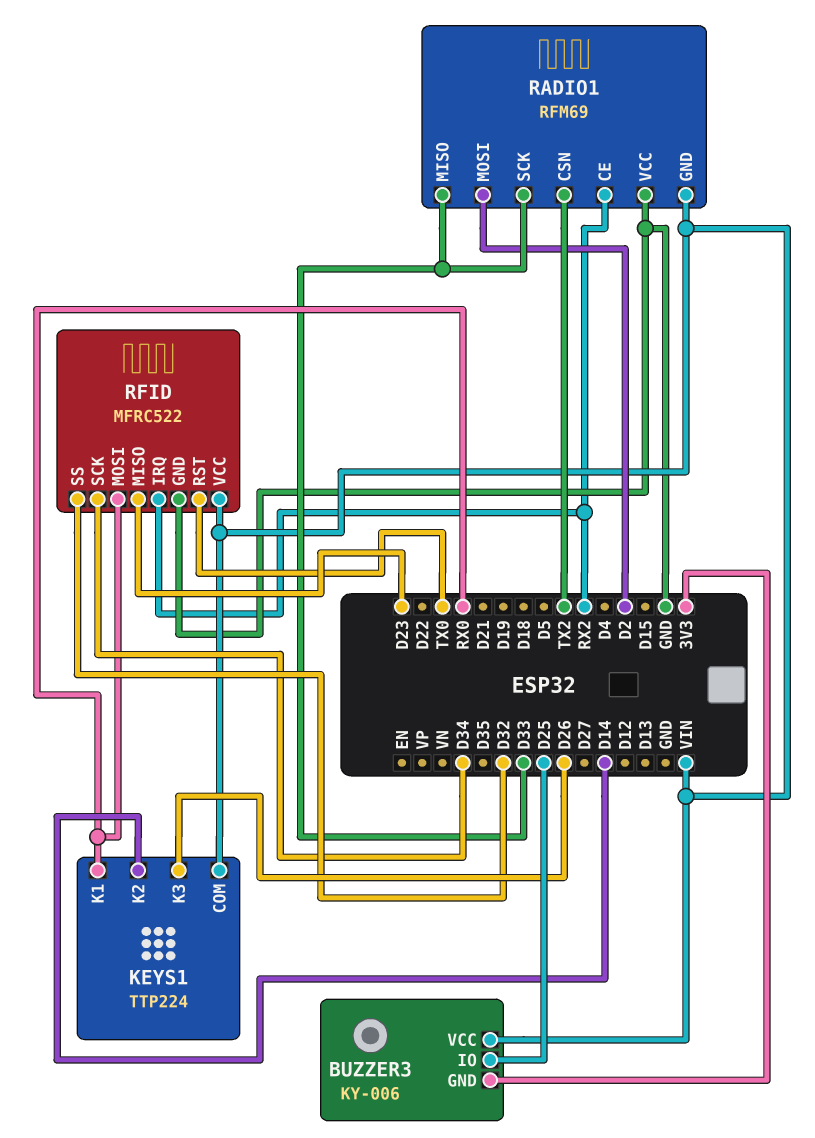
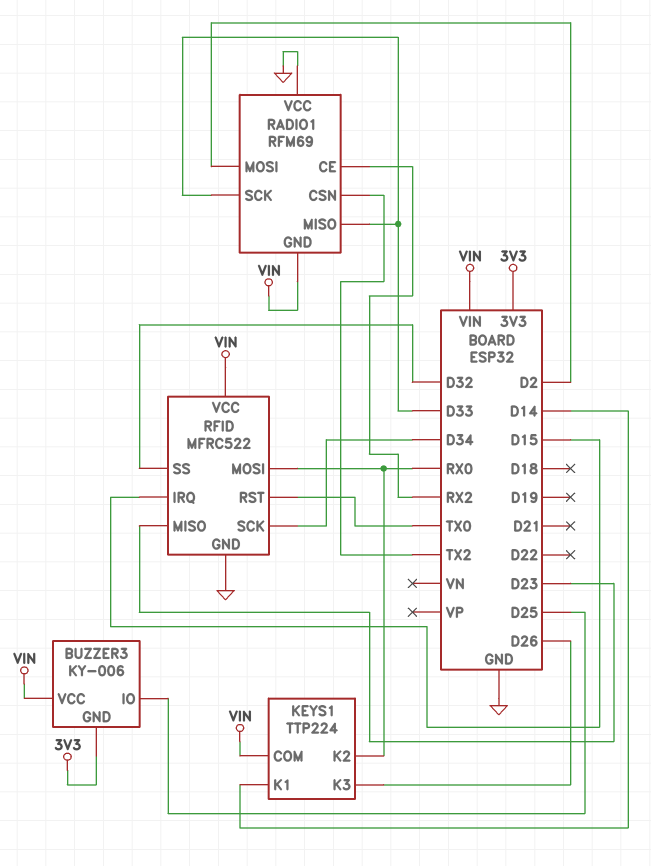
KEYS1 pin K1: RX0 -> D14
KEYS1 pin K2: D14 -> RX0
RFID pin IRQ: RX2 -> D15

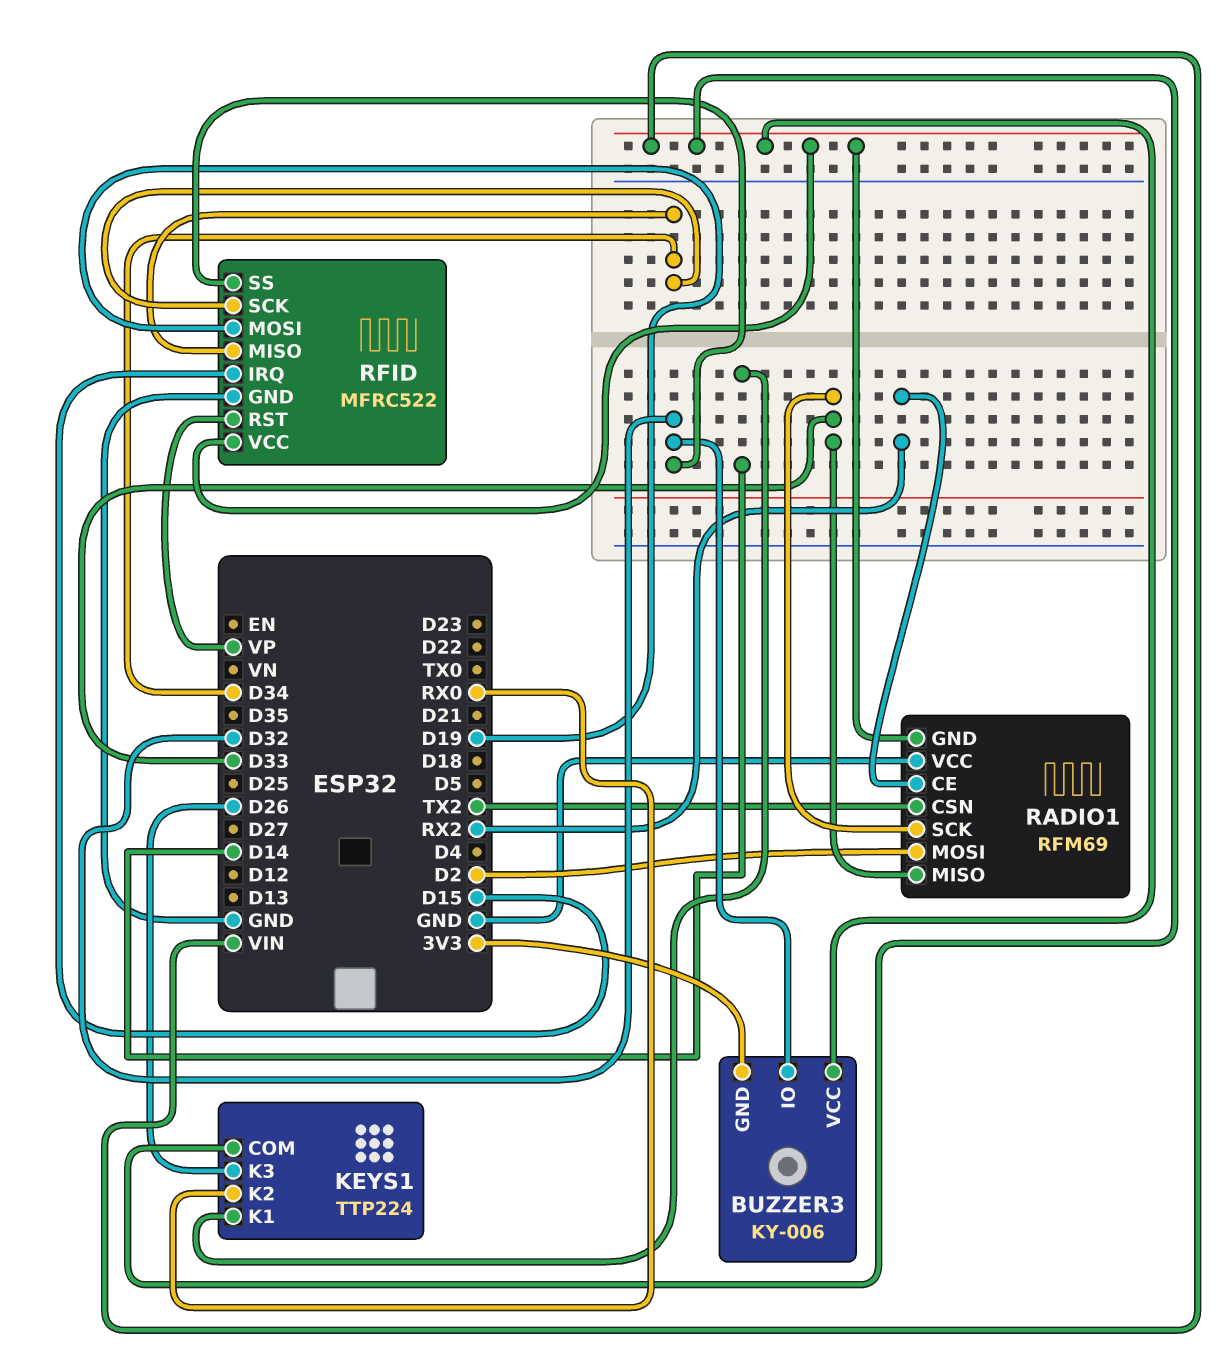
BUZZER3 pin IO: D25 -> D32
RFID pin MISO: D23 -> D34
RFID pin MOSI: RX0 -> D19
RFID pin RST: TX0 -> VP

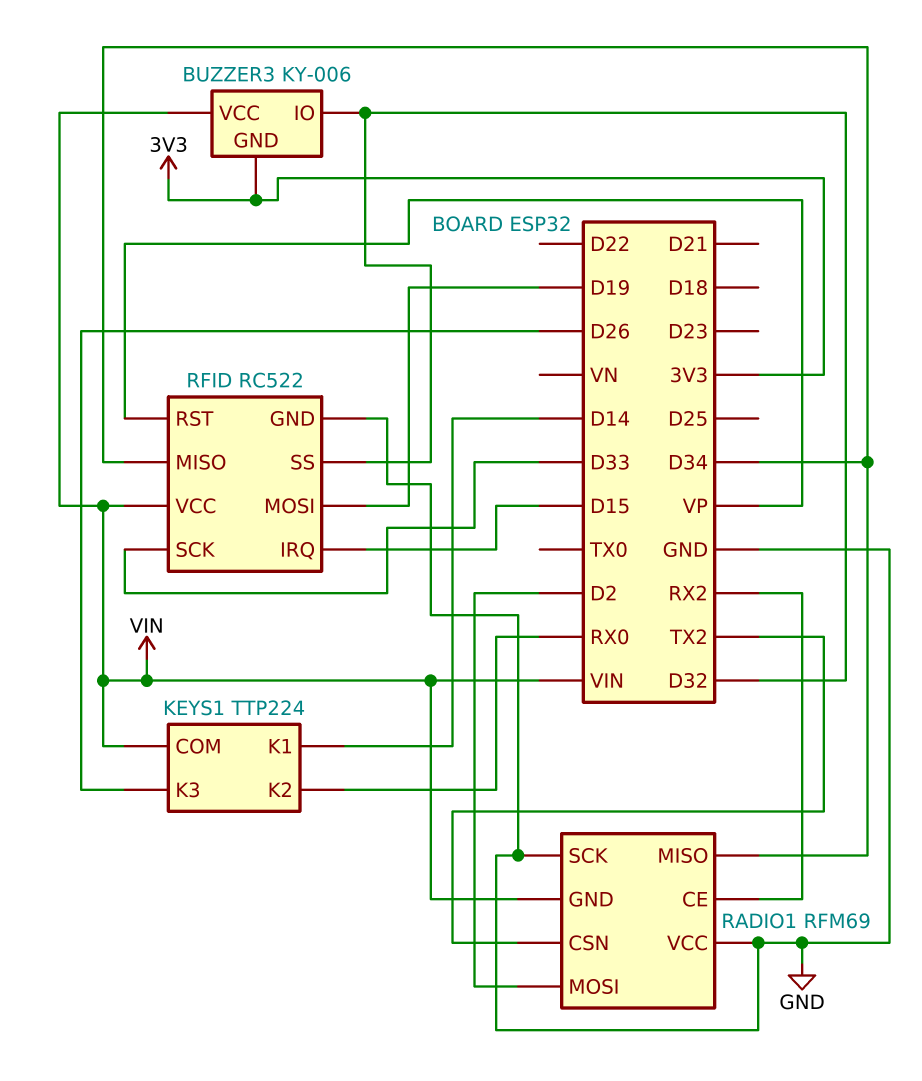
RADIO1 pin MISO: D33 -> D34
RADIO1 pin SCK: D33 -> GND
RFID: MFRC522 -> RC522
RFID pin SCK: D34 -> D33

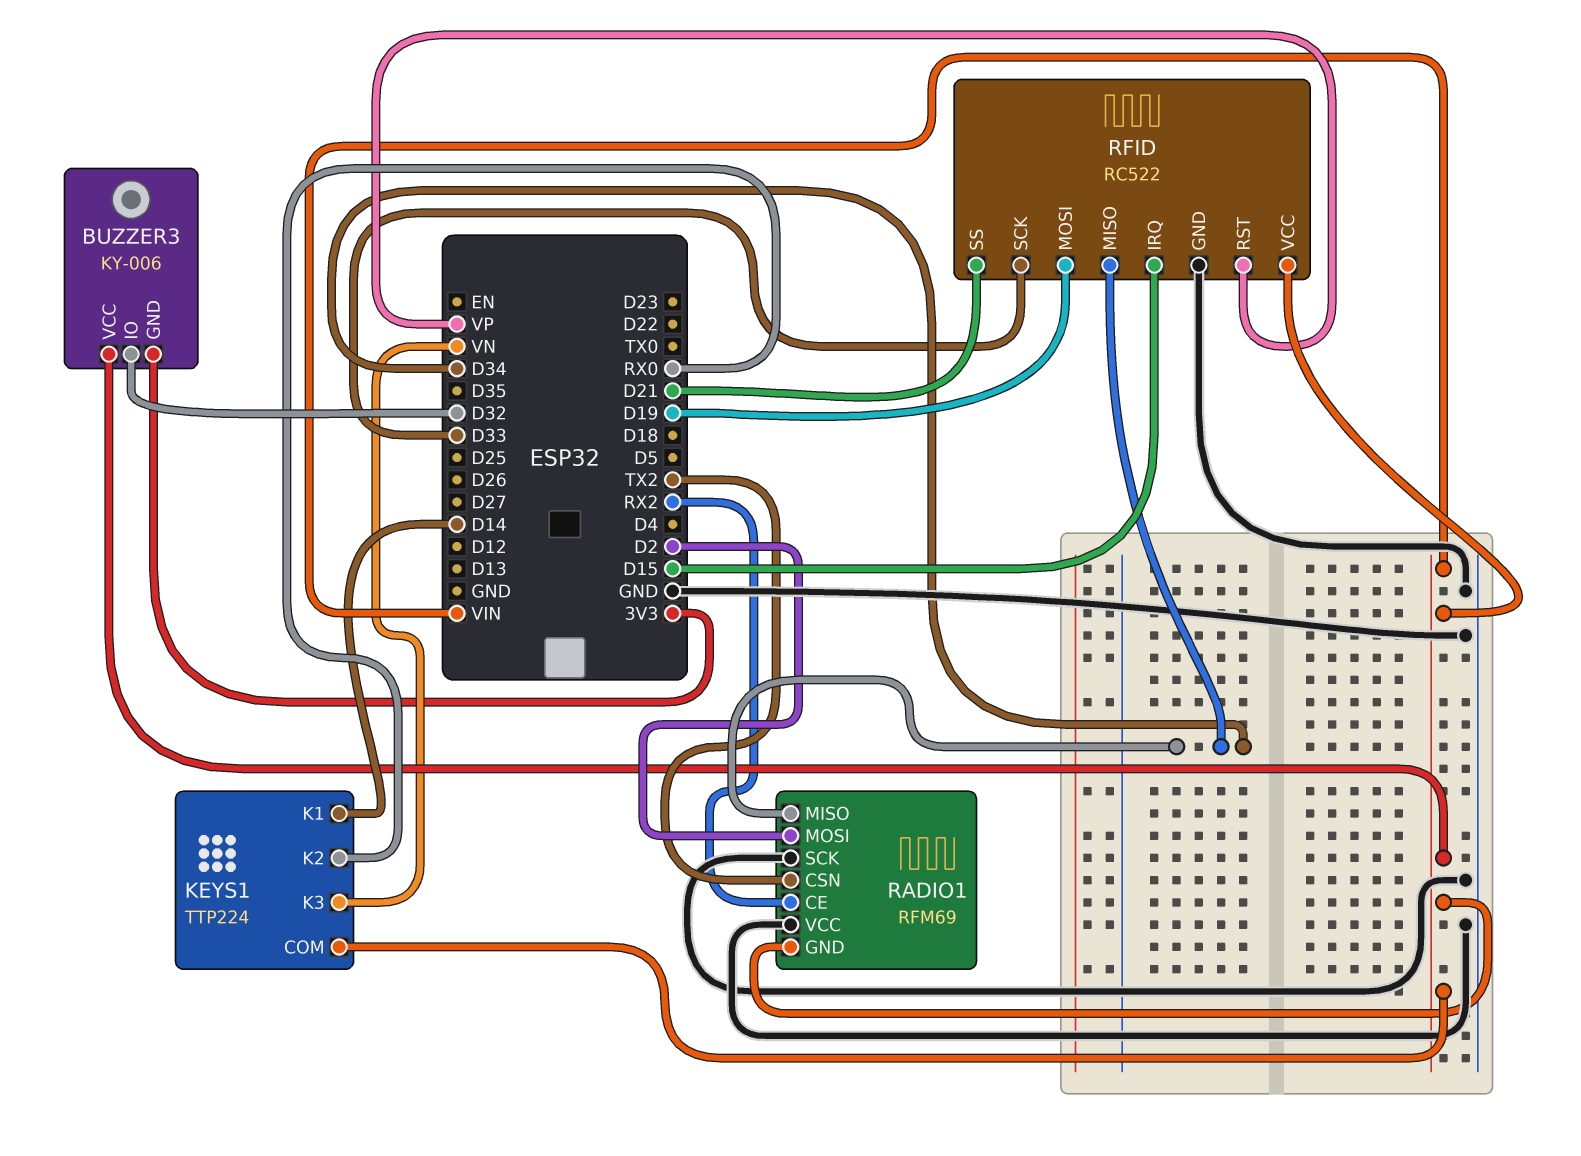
KEYS1 pin K3: D26 -> VN
RFID pin SS: D32 -> D21

